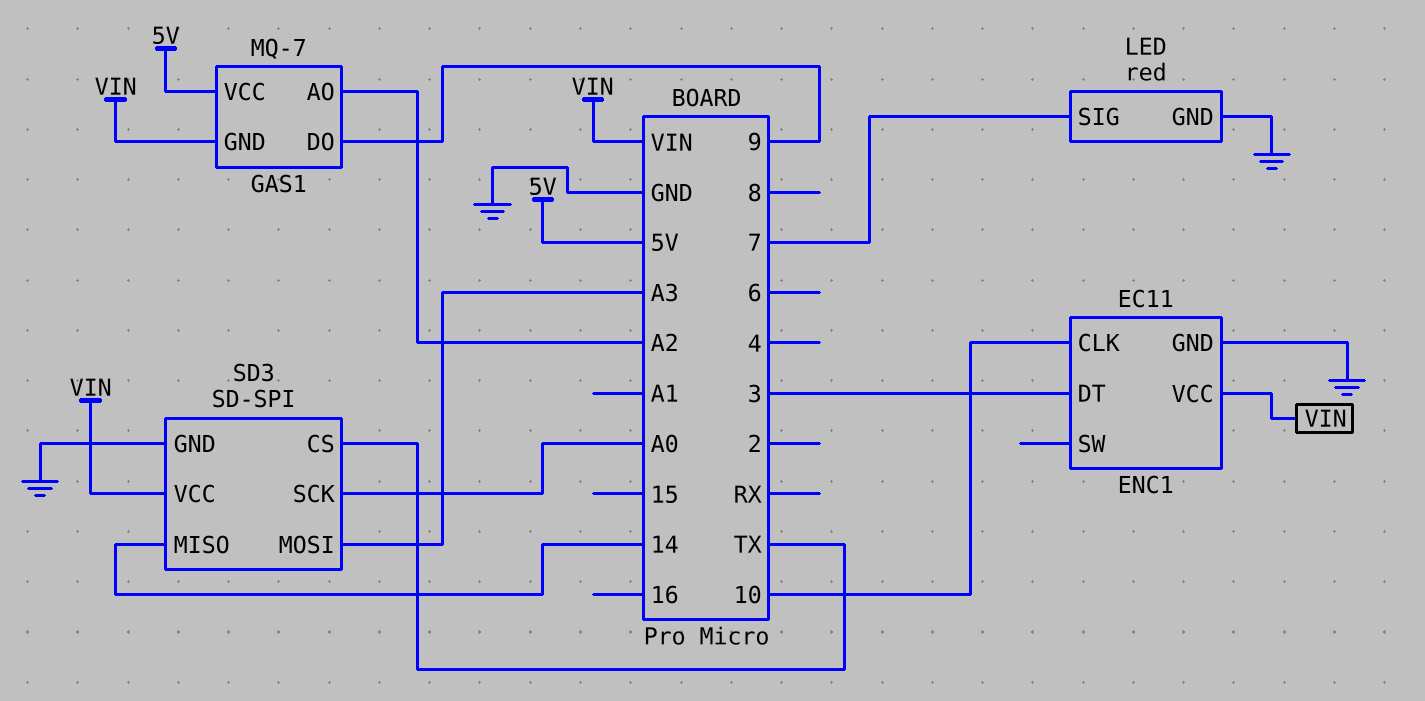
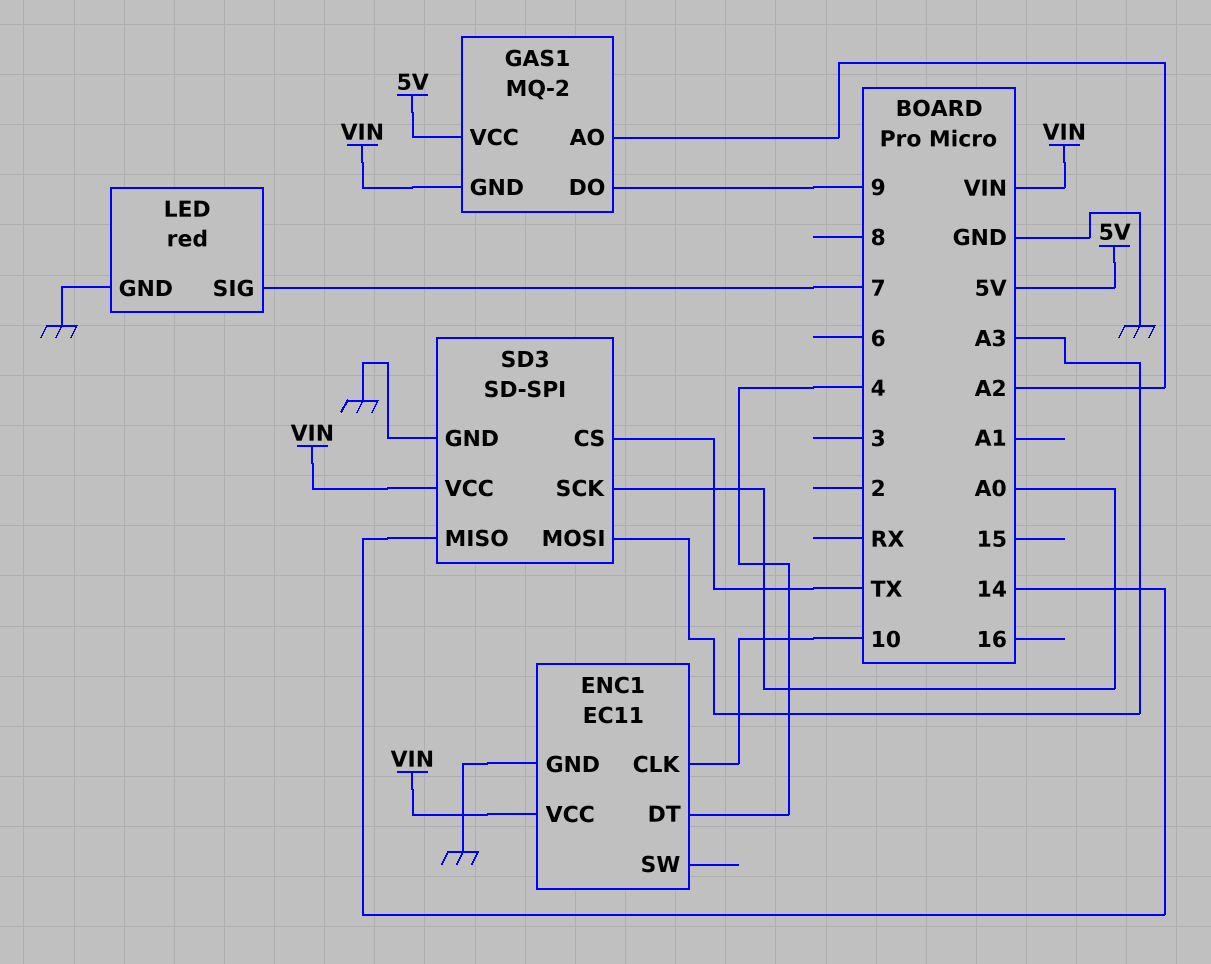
ENC1 pin DT: 3 -> 4
GAS1: MQ-7 -> MQ-2

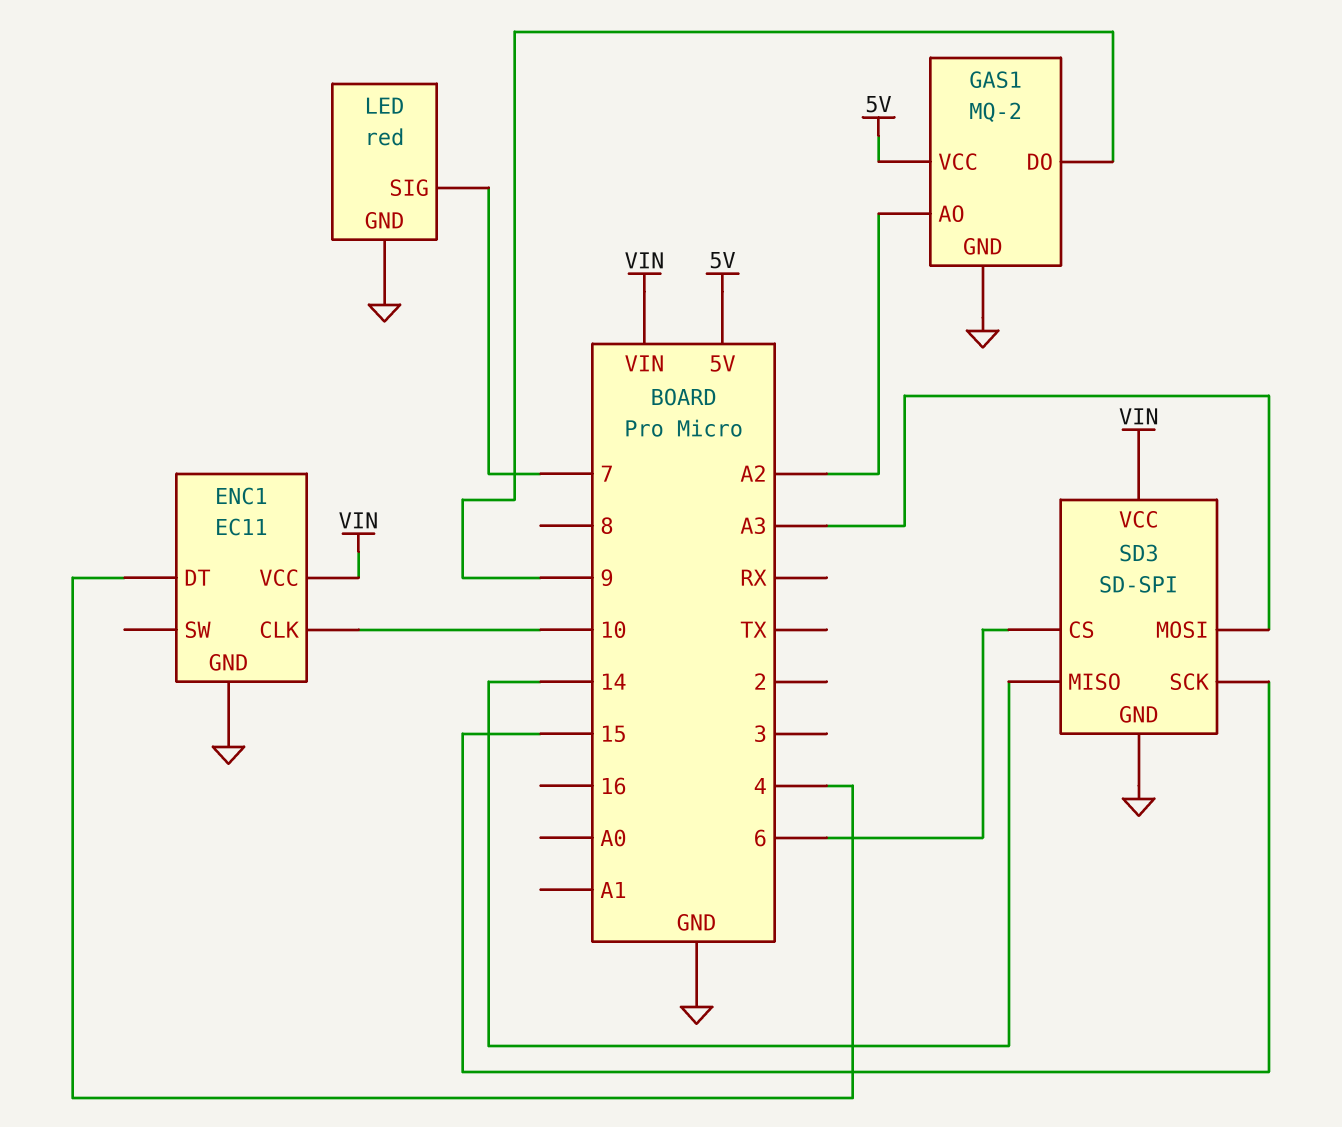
GAS1 pin GND: VIN -> GND
SD3 pin CS: TX -> 6
SD3 pin SCK: A0 -> 15

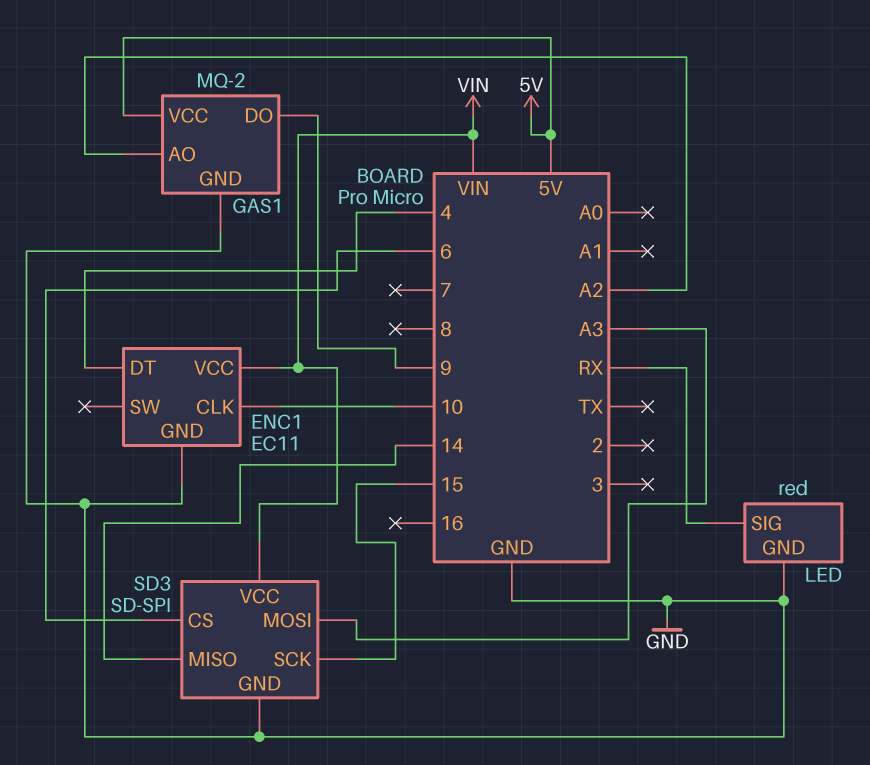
LED pin SIG: 7 -> RX

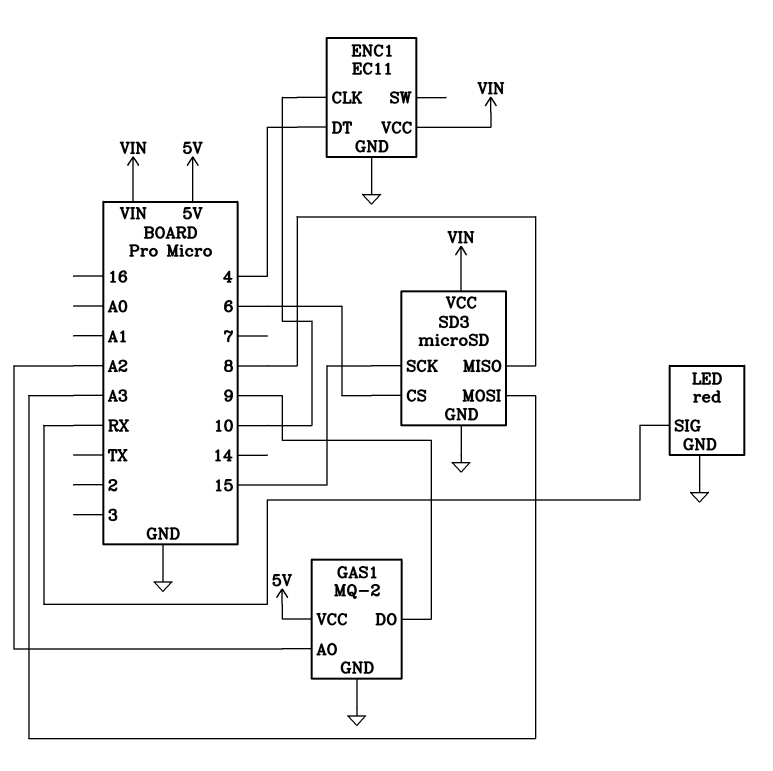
SD3: SD-SPI -> microSD
SD3 pin MISO: 14 -> 8

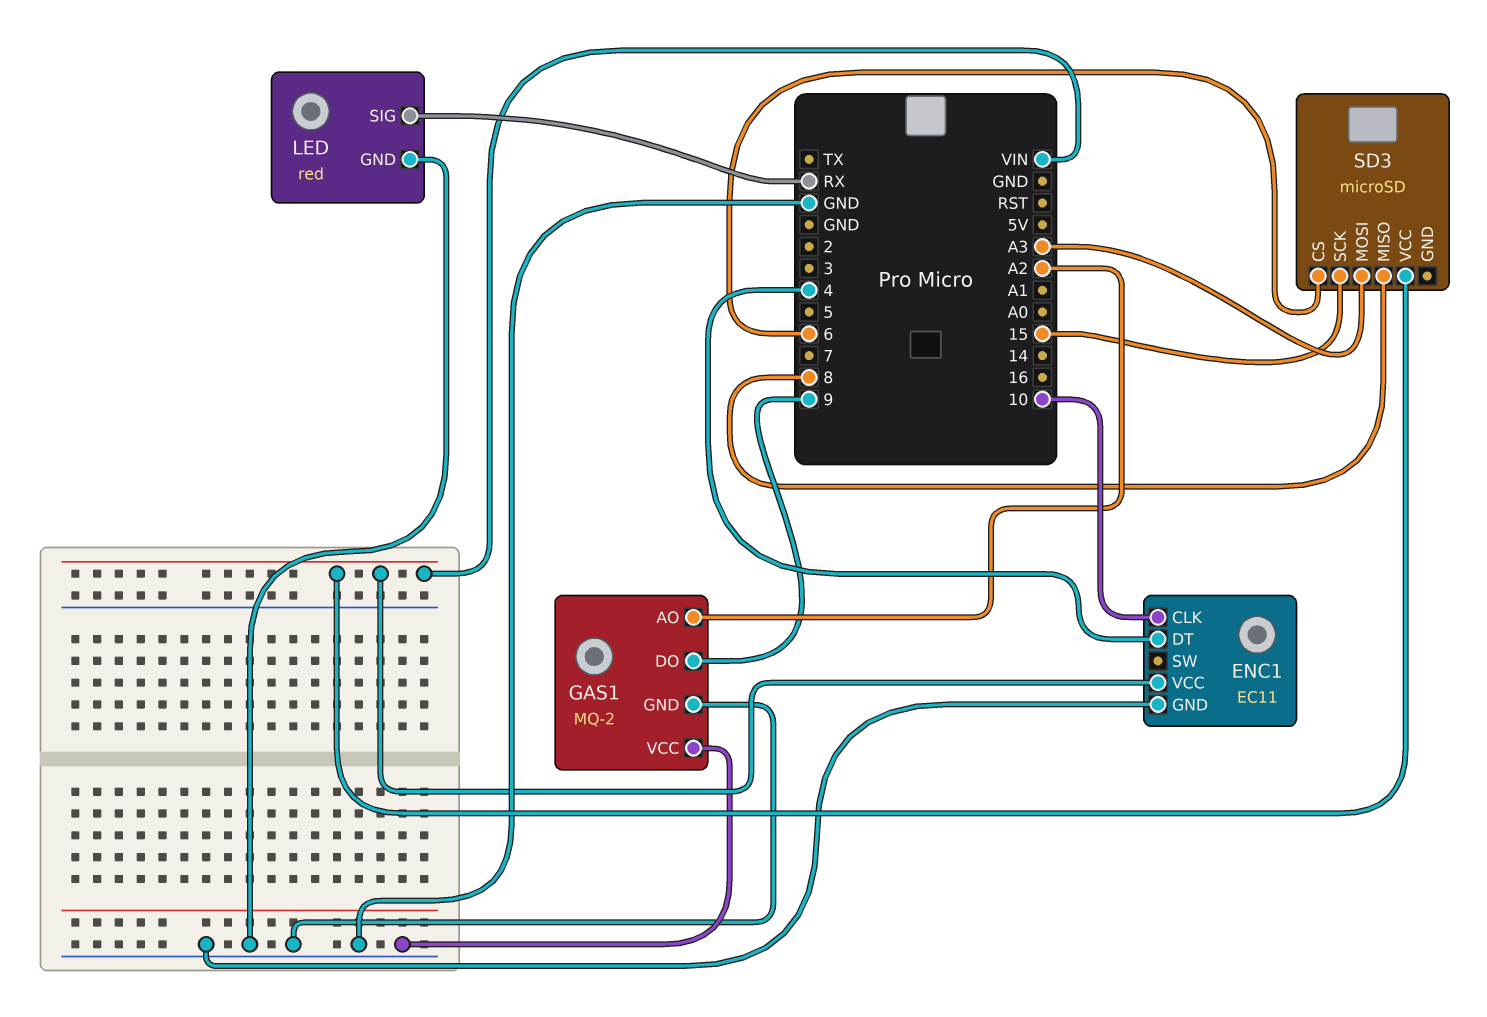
GAS1 pin VCC: 5V -> GND
SD3 pin GND: GND -> none

